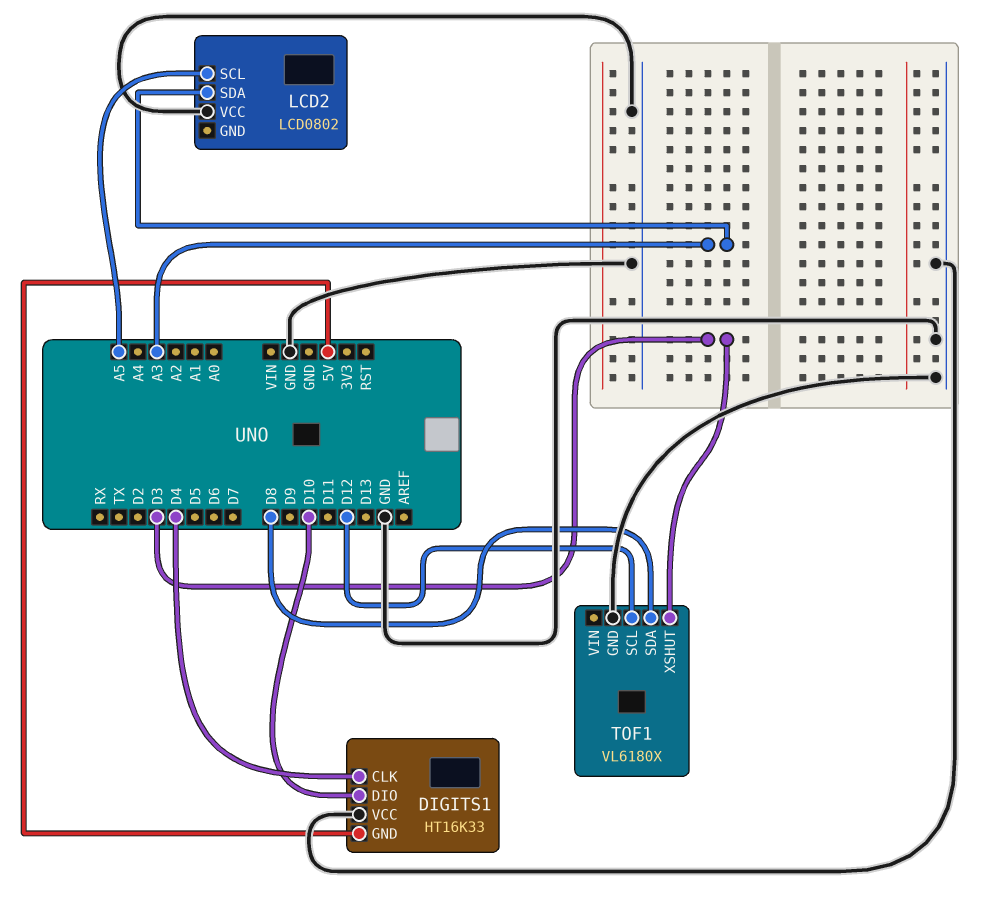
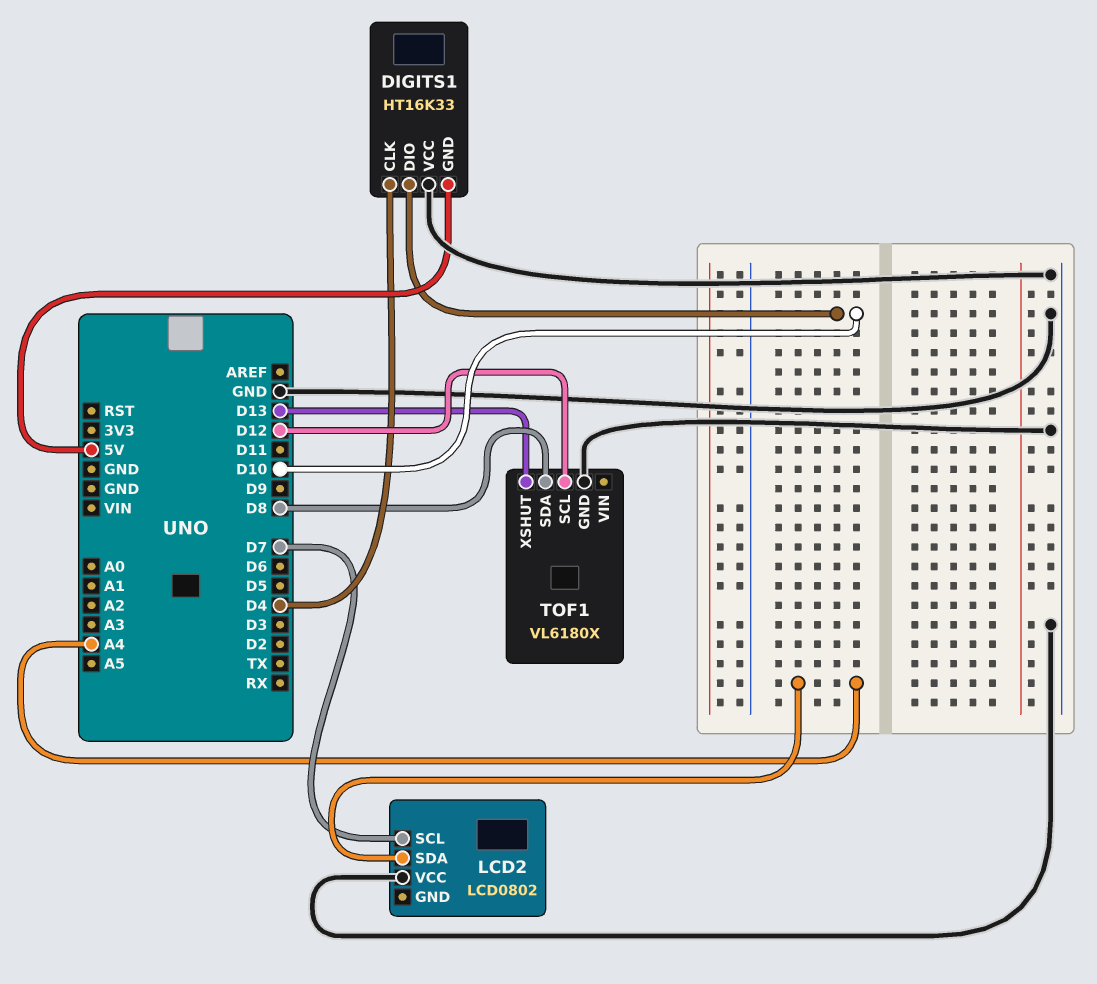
LCD2 pin SCL: A5 -> D7
LCD2 pin SDA: A3 -> A4
TOF1 pin XSHUT: D3 -> D13

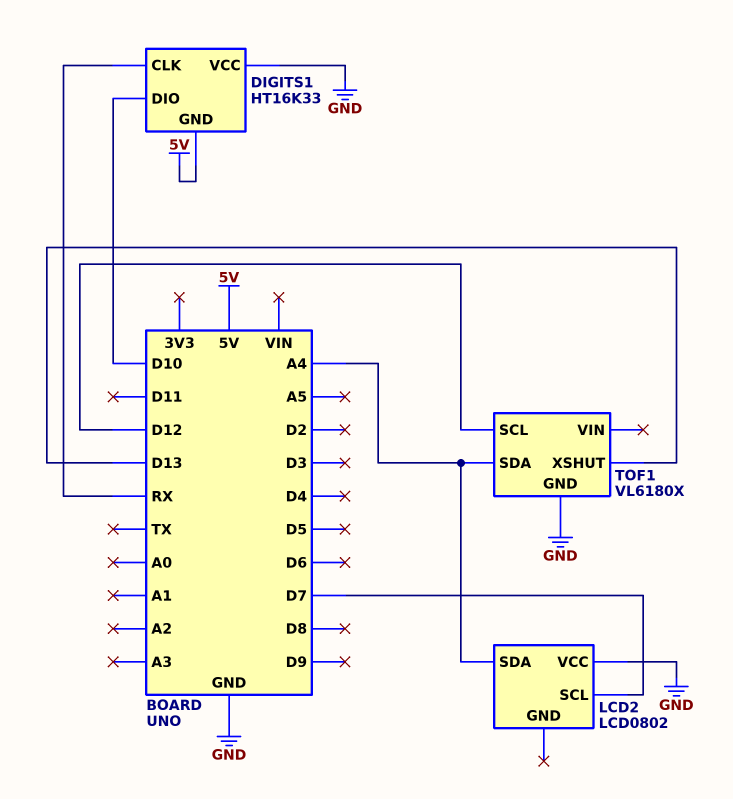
DIGITS1 pin CLK: D4 -> RX
TOF1 pin SDA: D8 -> A4

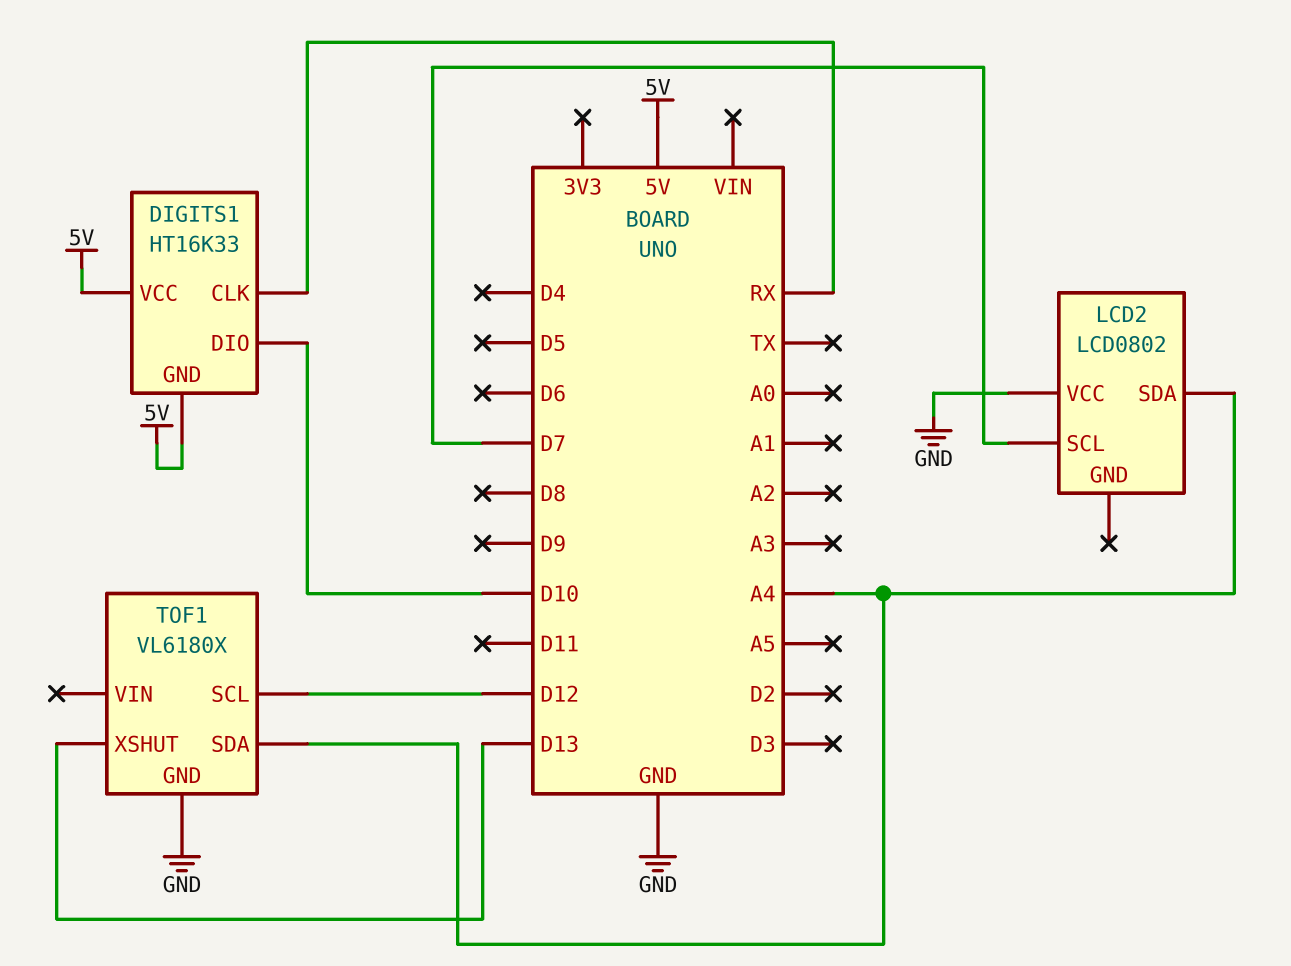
DIGITS1 pin VCC: GND -> 5V

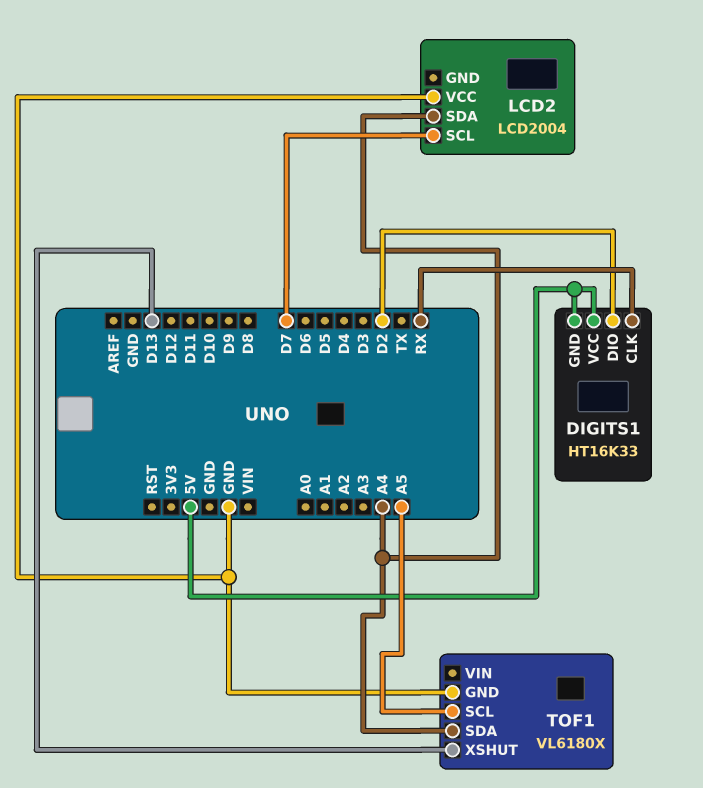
DIGITS1 pin DIO: D10 -> D2
LCD2: LCD0802 -> LCD2004
TOF1 pin SCL: D12 -> A5

